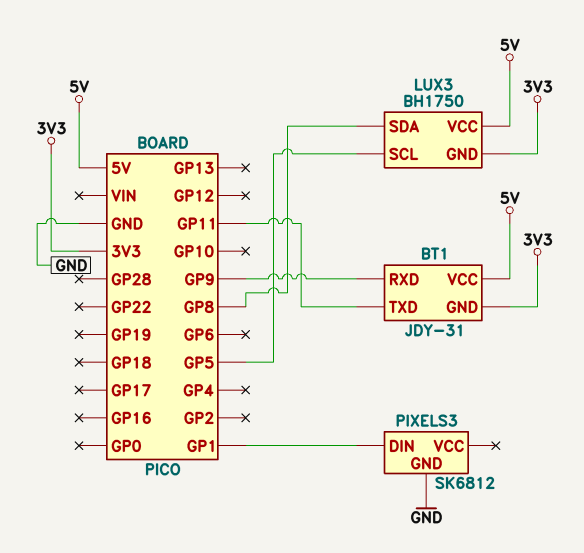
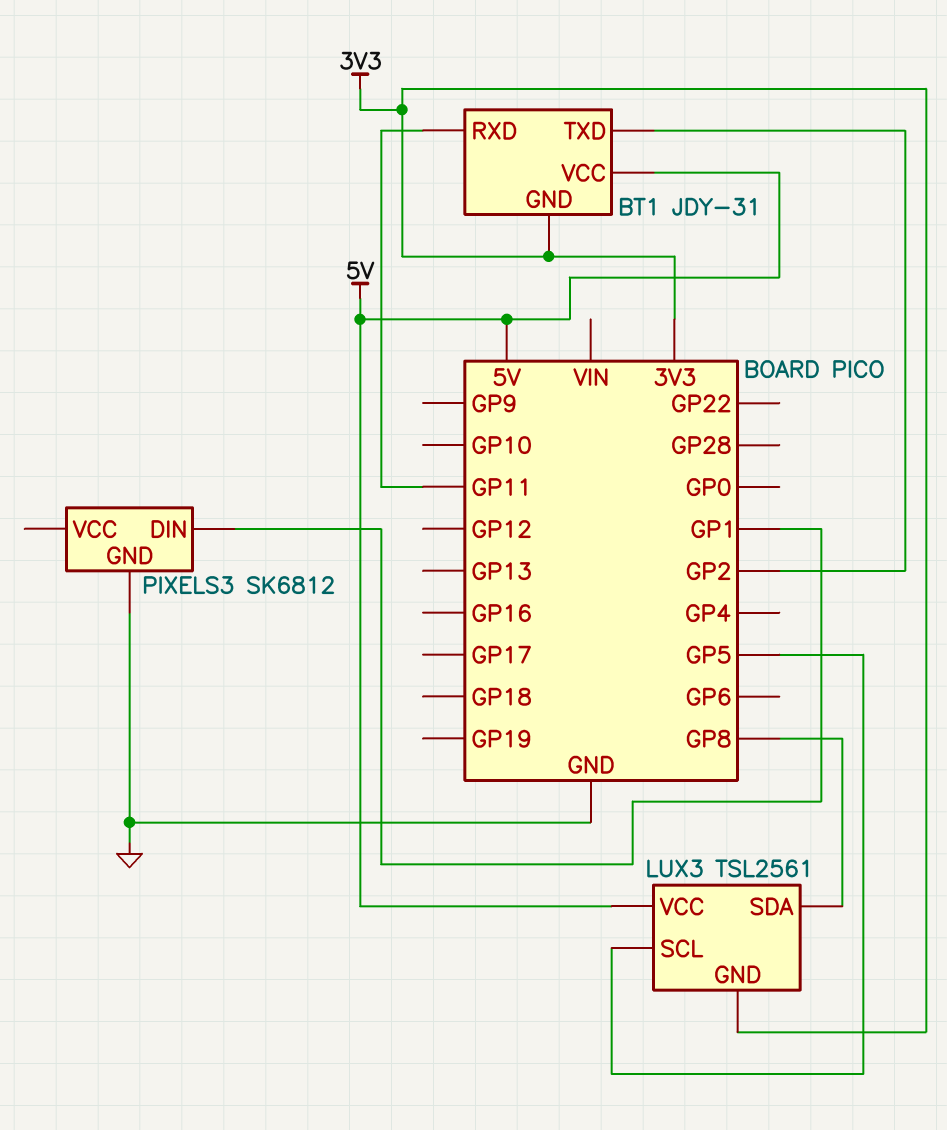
BT1 pin RXD: GP9 -> GP11
BT1 pin TXD: GP11 -> GP2
LUX3: BH1750 -> TSL2561

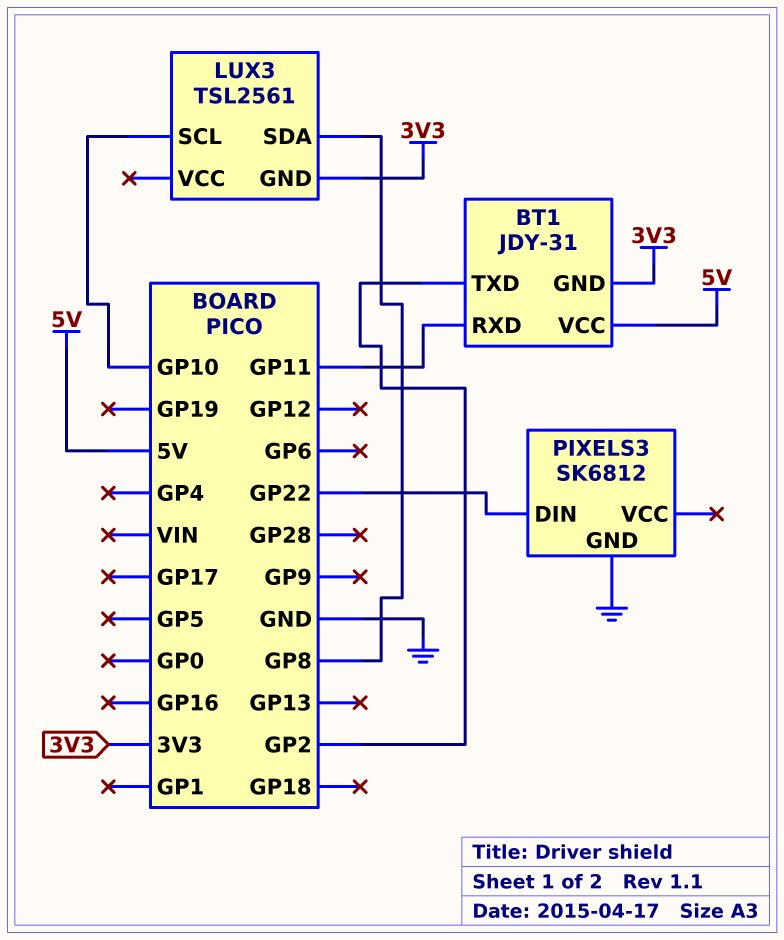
LUX3 pin SCL: GP5 -> GP10
LUX3 pin VCC: 5V -> none
PIXELS3 pin DIN: GP1 -> GP22

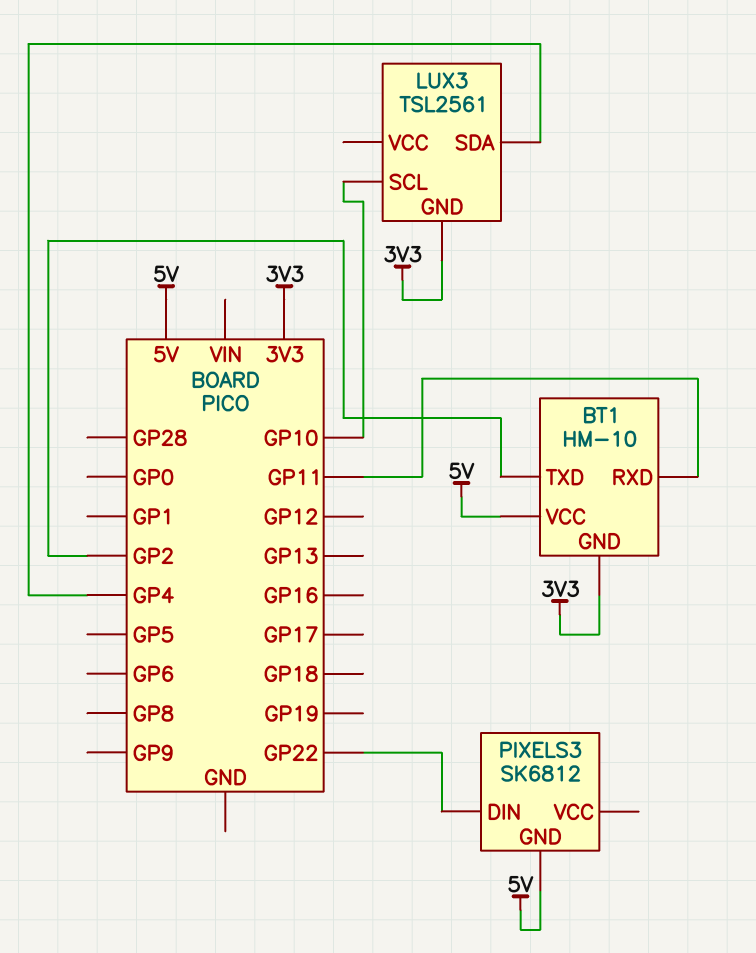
BT1: JDY-31 -> HM-10
LUX3 pin SDA: GP8 -> GP4
PIXELS3 pin GND: GND -> 5V

